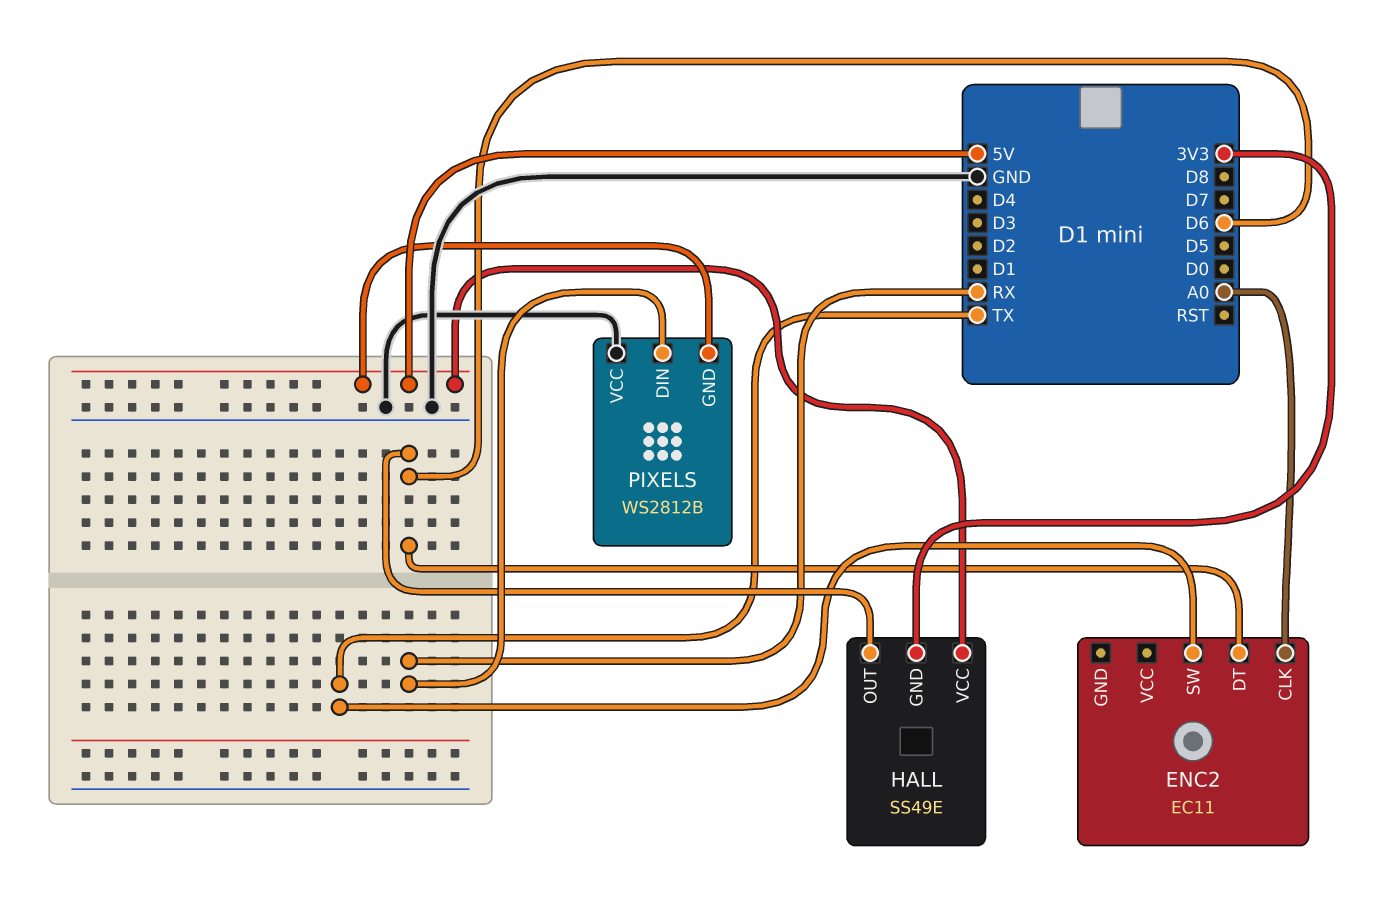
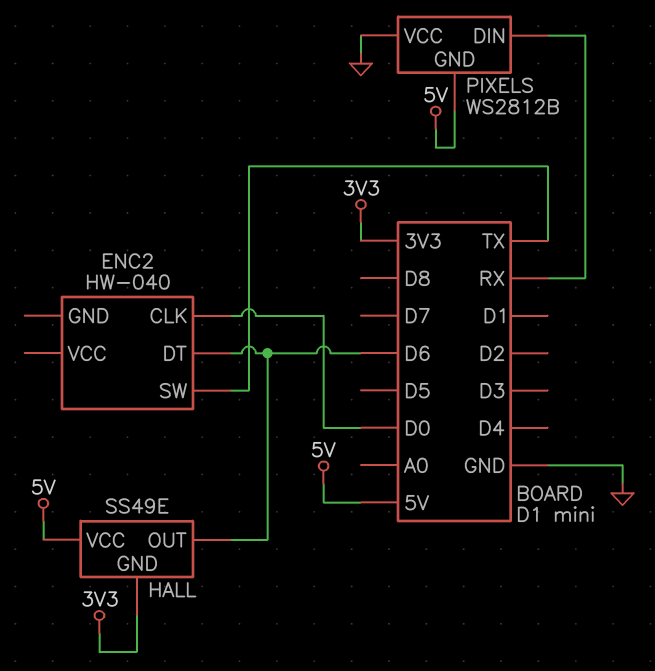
ENC2: EC11 -> HW-040
ENC2 pin CLK: A0 -> D0

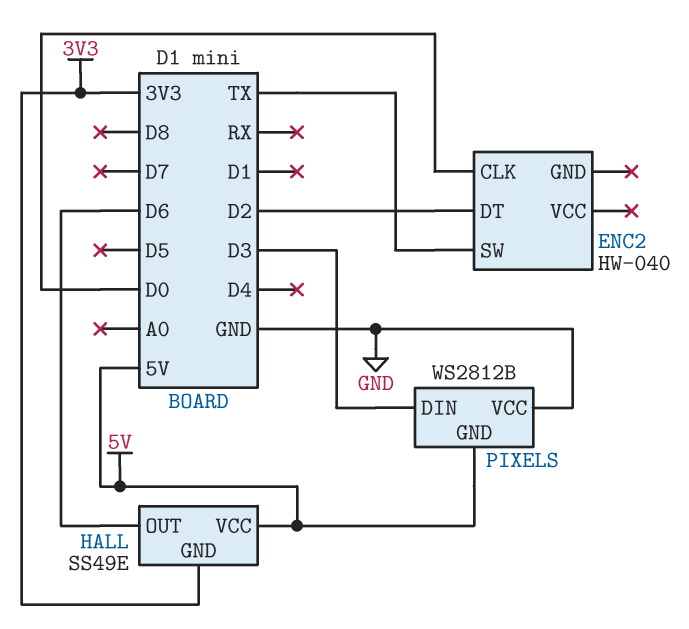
ENC2 pin DT: D6 -> D2
PIXELS pin DIN: RX -> D3

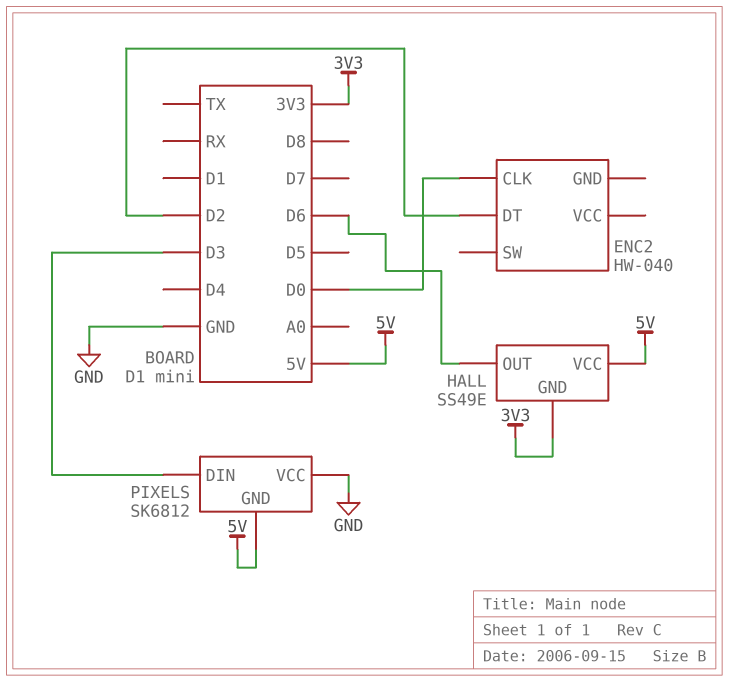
ENC2 pin SW: TX -> none
PIXELS: WS2812B -> SK6812

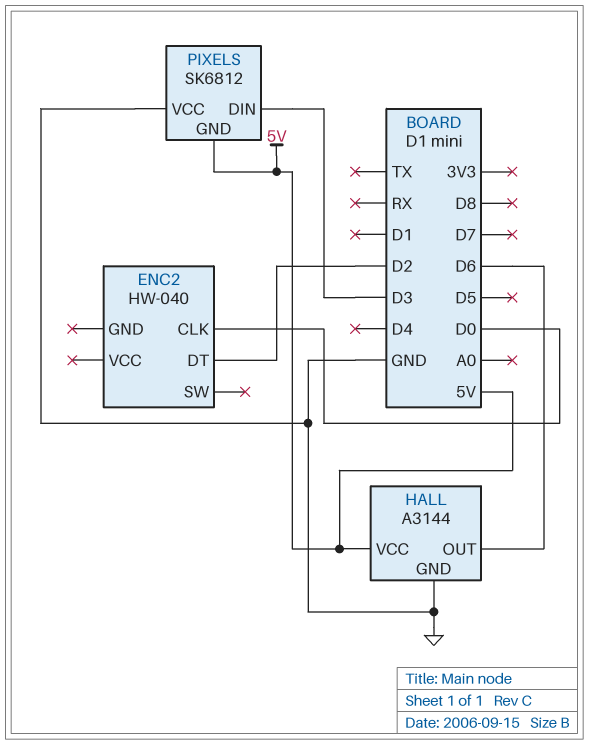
HALL: SS49E -> A3144
HALL pin GND: 3V3 -> GND

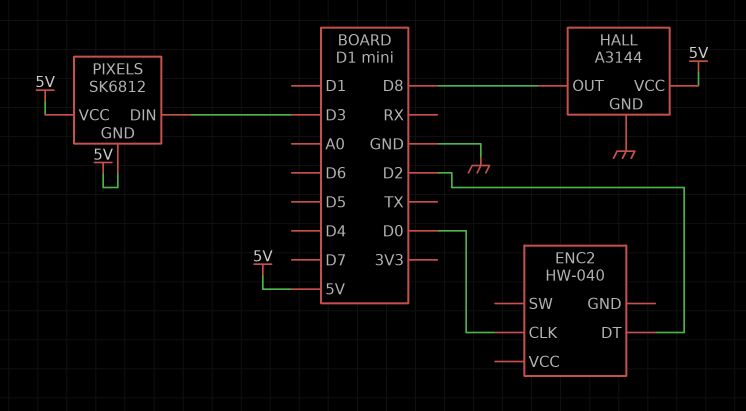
HALL pin OUT: D6 -> D8
PIXELS pin VCC: GND -> 5V

